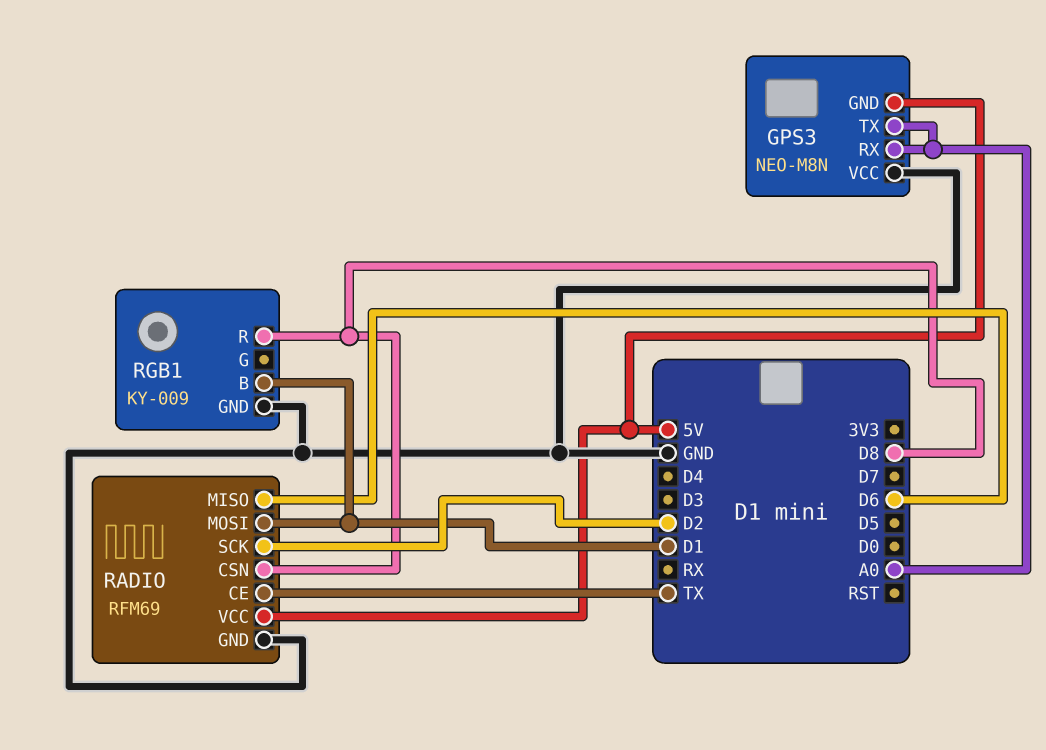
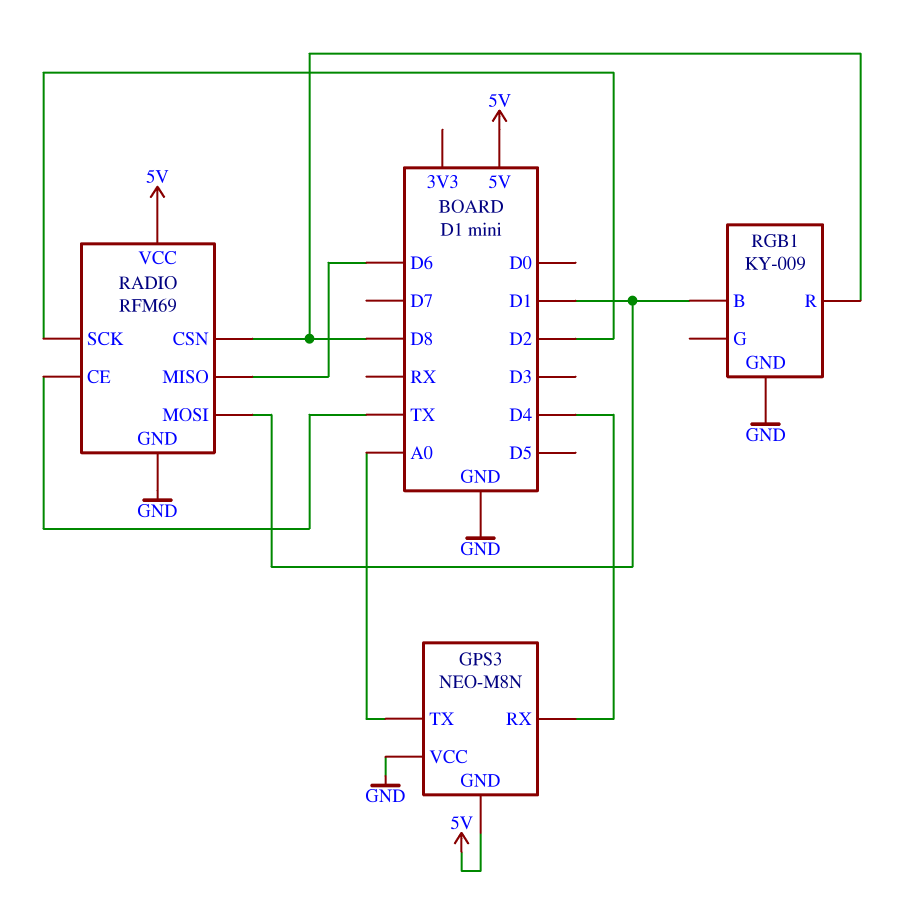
GPS3 pin RX: A0 -> D4

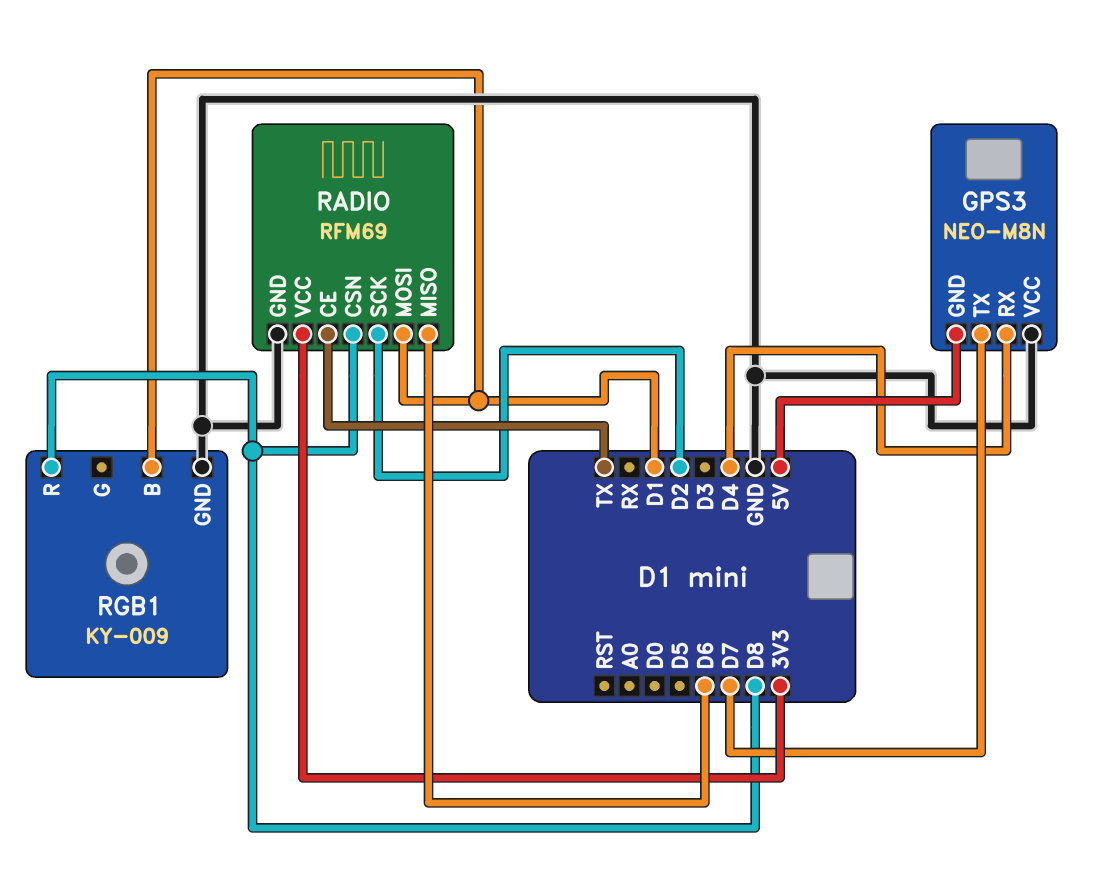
GPS3 pin TX: A0 -> D7
RADIO pin VCC: 5V -> 3V3

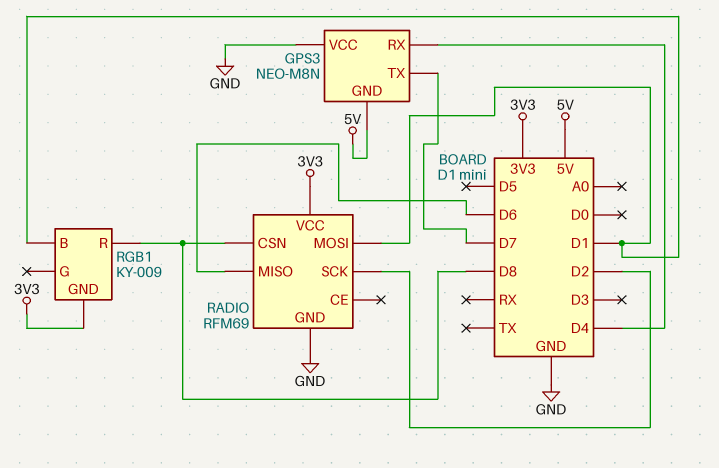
RADIO pin CE: TX -> none
RGB1 pin GND: GND -> 3V3

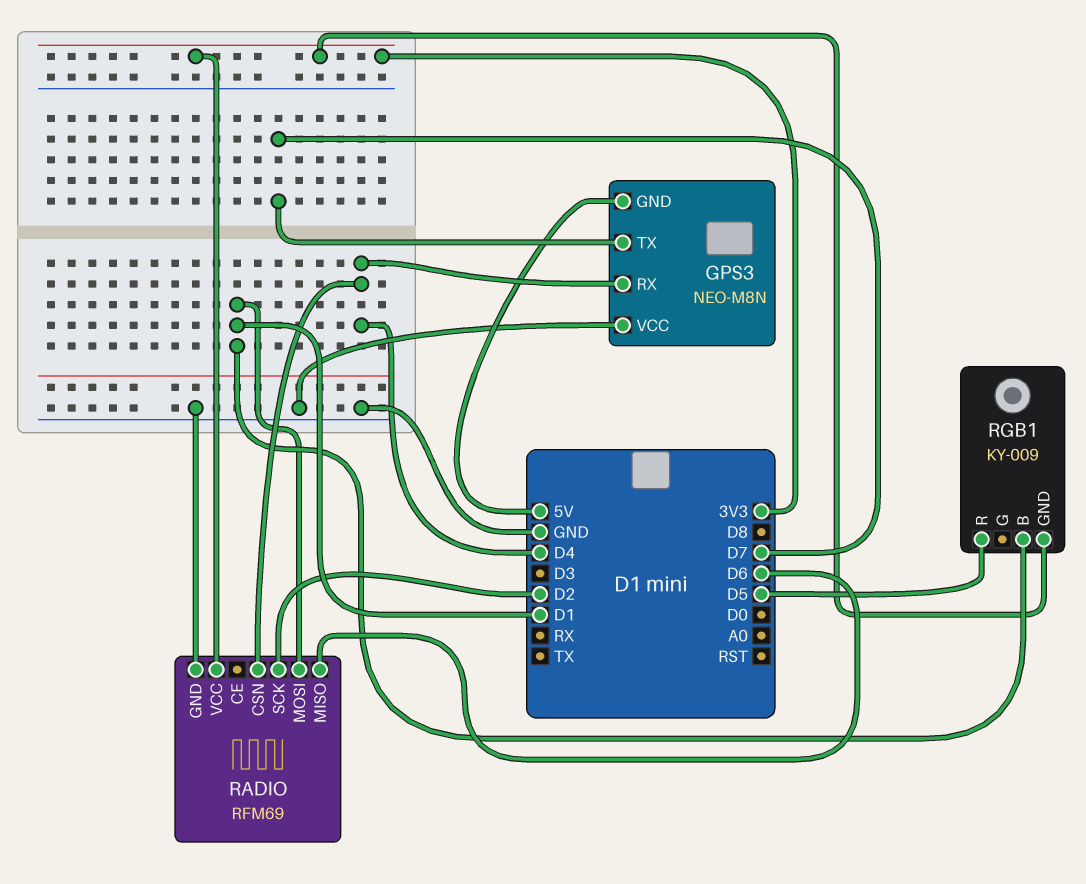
RADIO pin CSN: D8 -> D4
RGB1 pin R: D8 -> D5

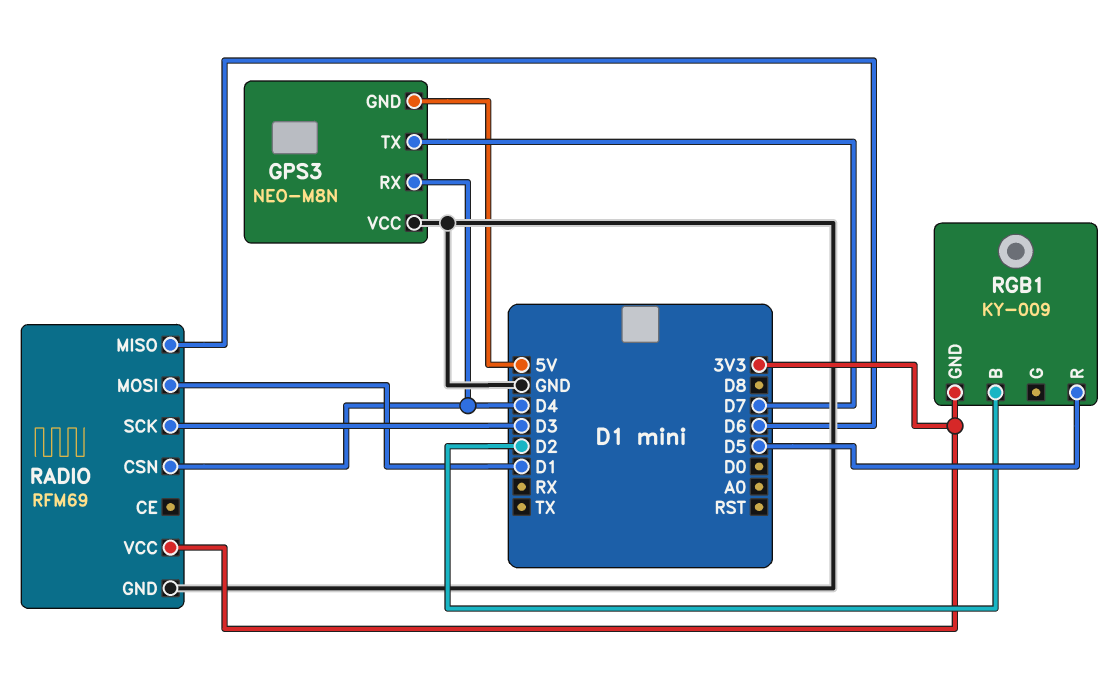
RADIO pin SCK: D2 -> D3
RGB1 pin B: D1 -> D2

